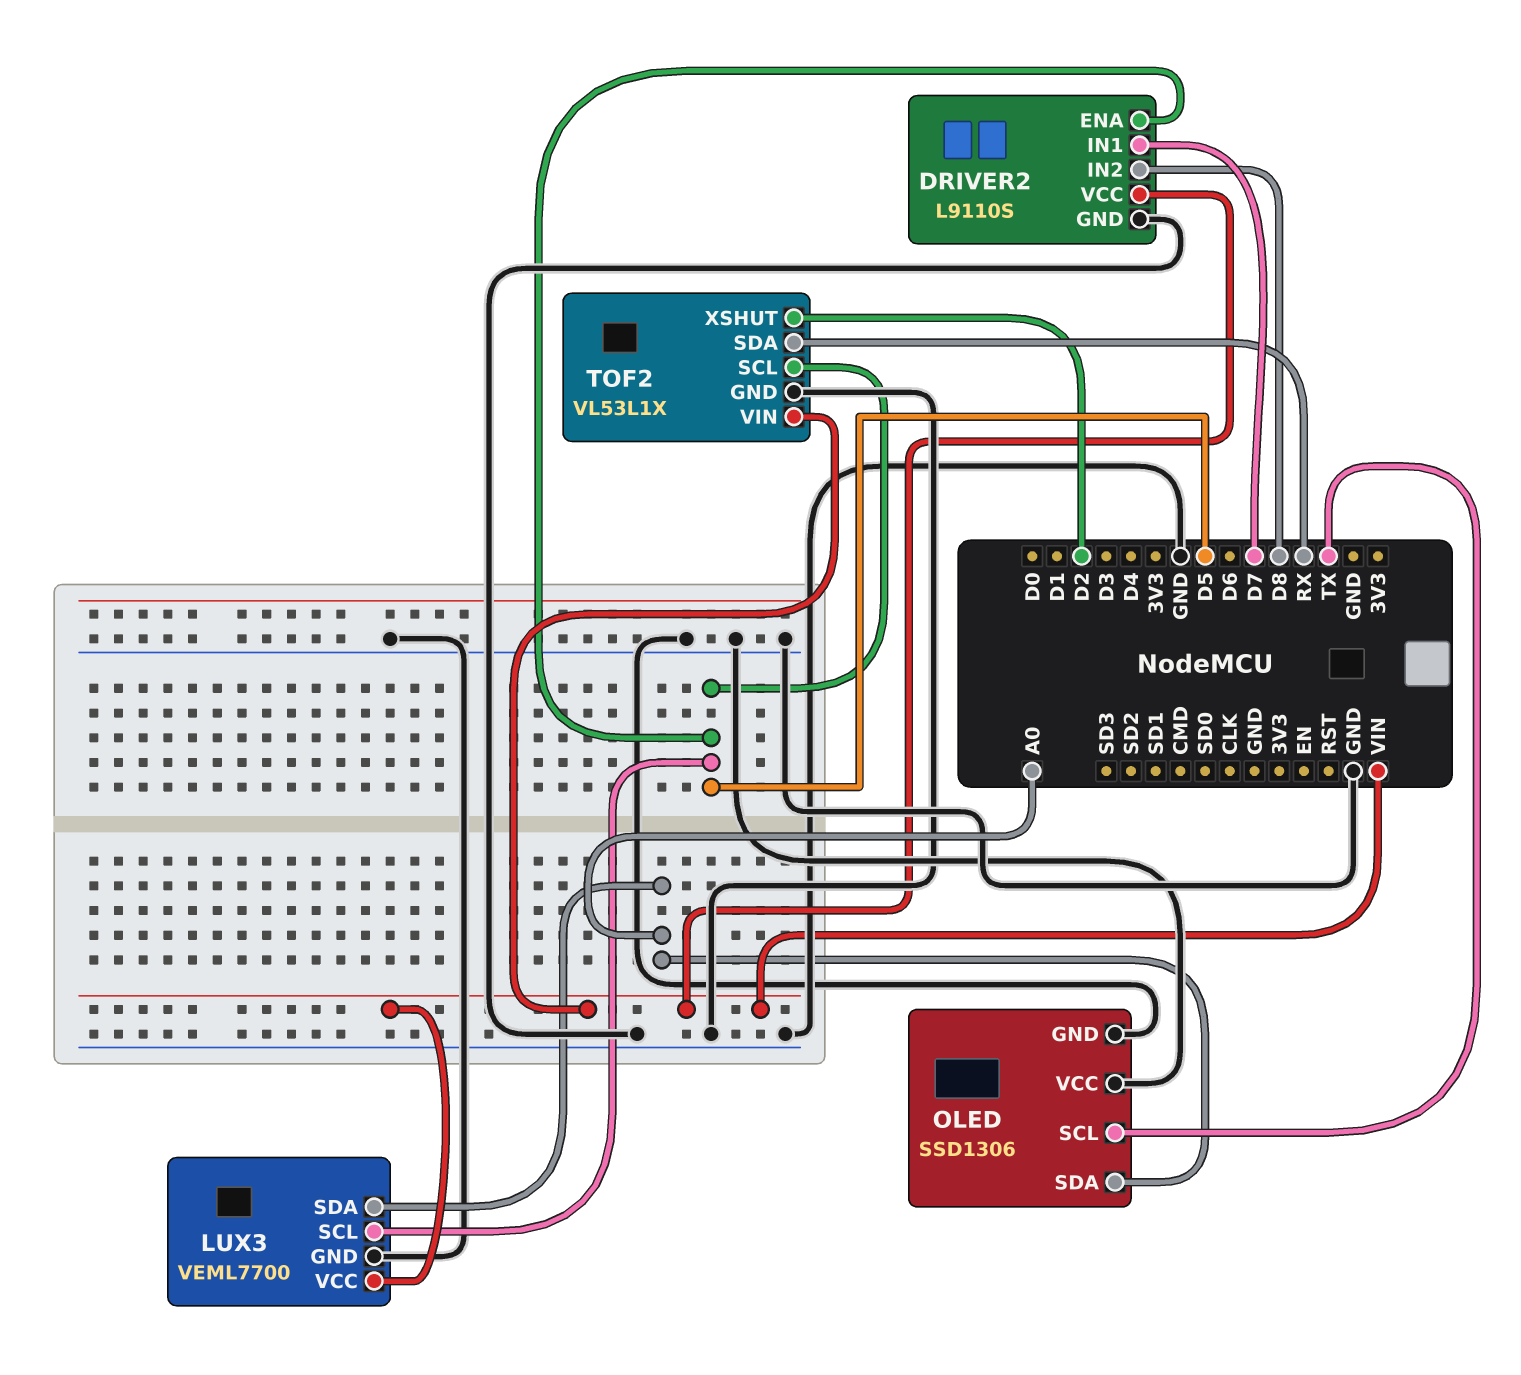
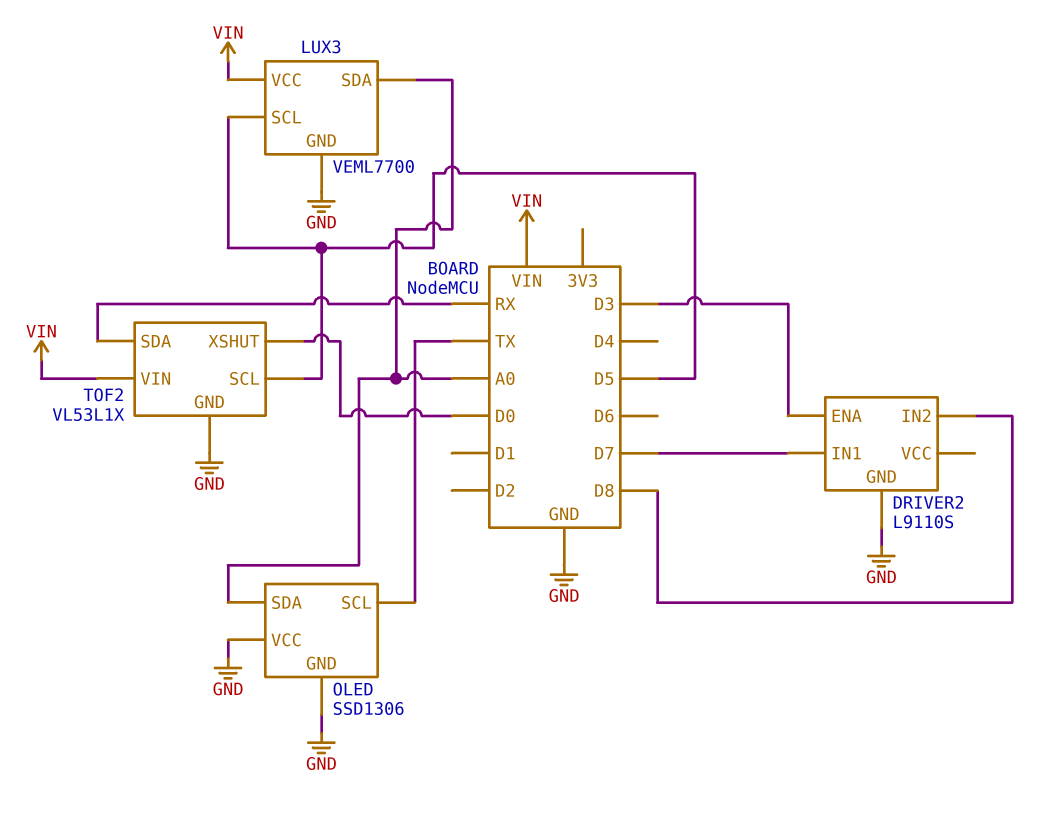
DRIVER2 pin ENA: D5 -> D3
DRIVER2 pin VCC: VIN -> none
TOF2 pin XSHUT: D2 -> D0

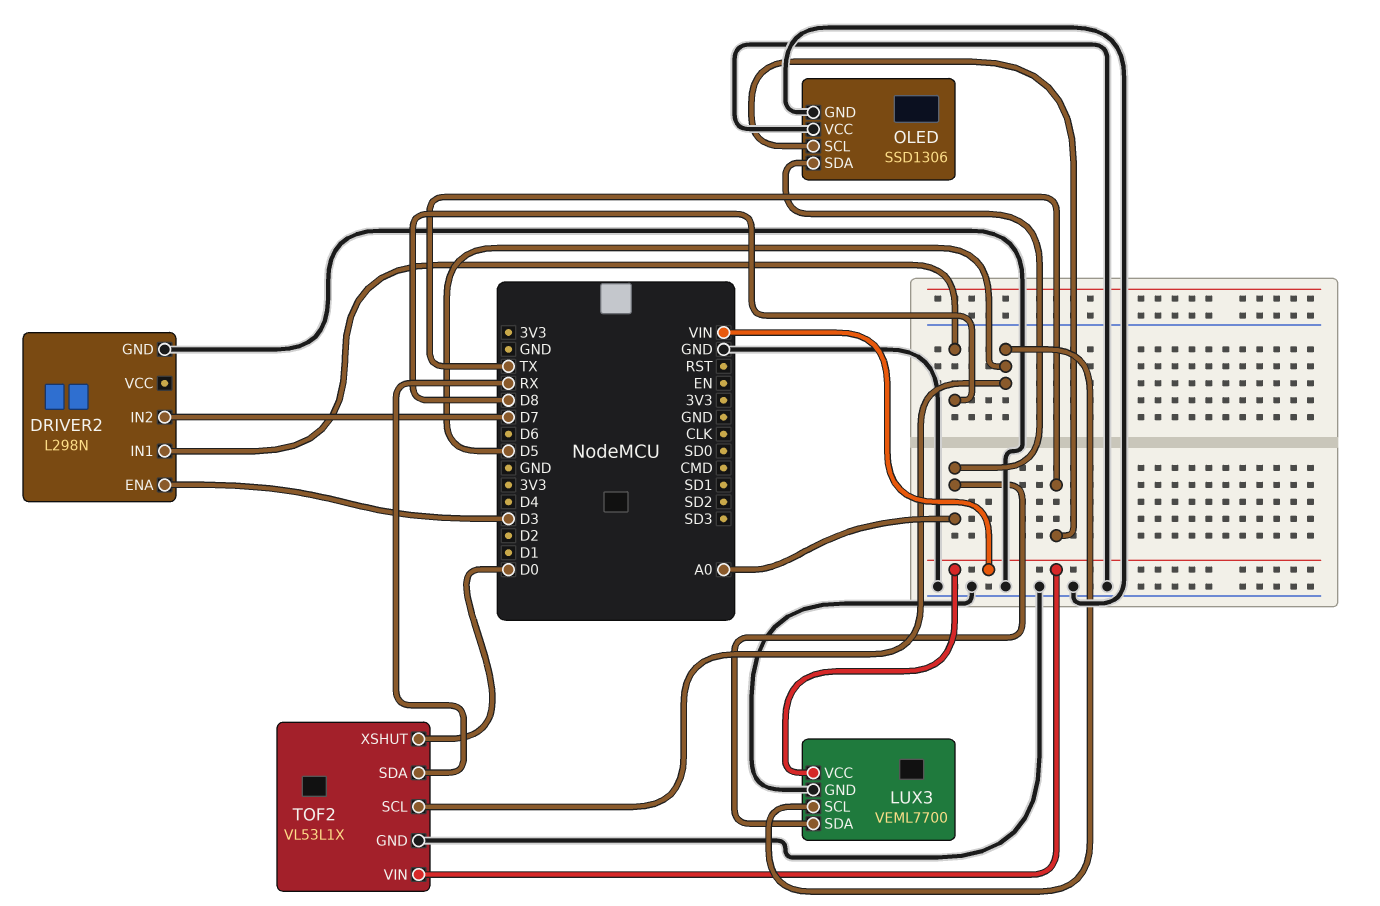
DRIVER2: L9110S -> L298N
DRIVER2 pin IN1: D7 -> D8
DRIVER2 pin IN2: D8 -> D7

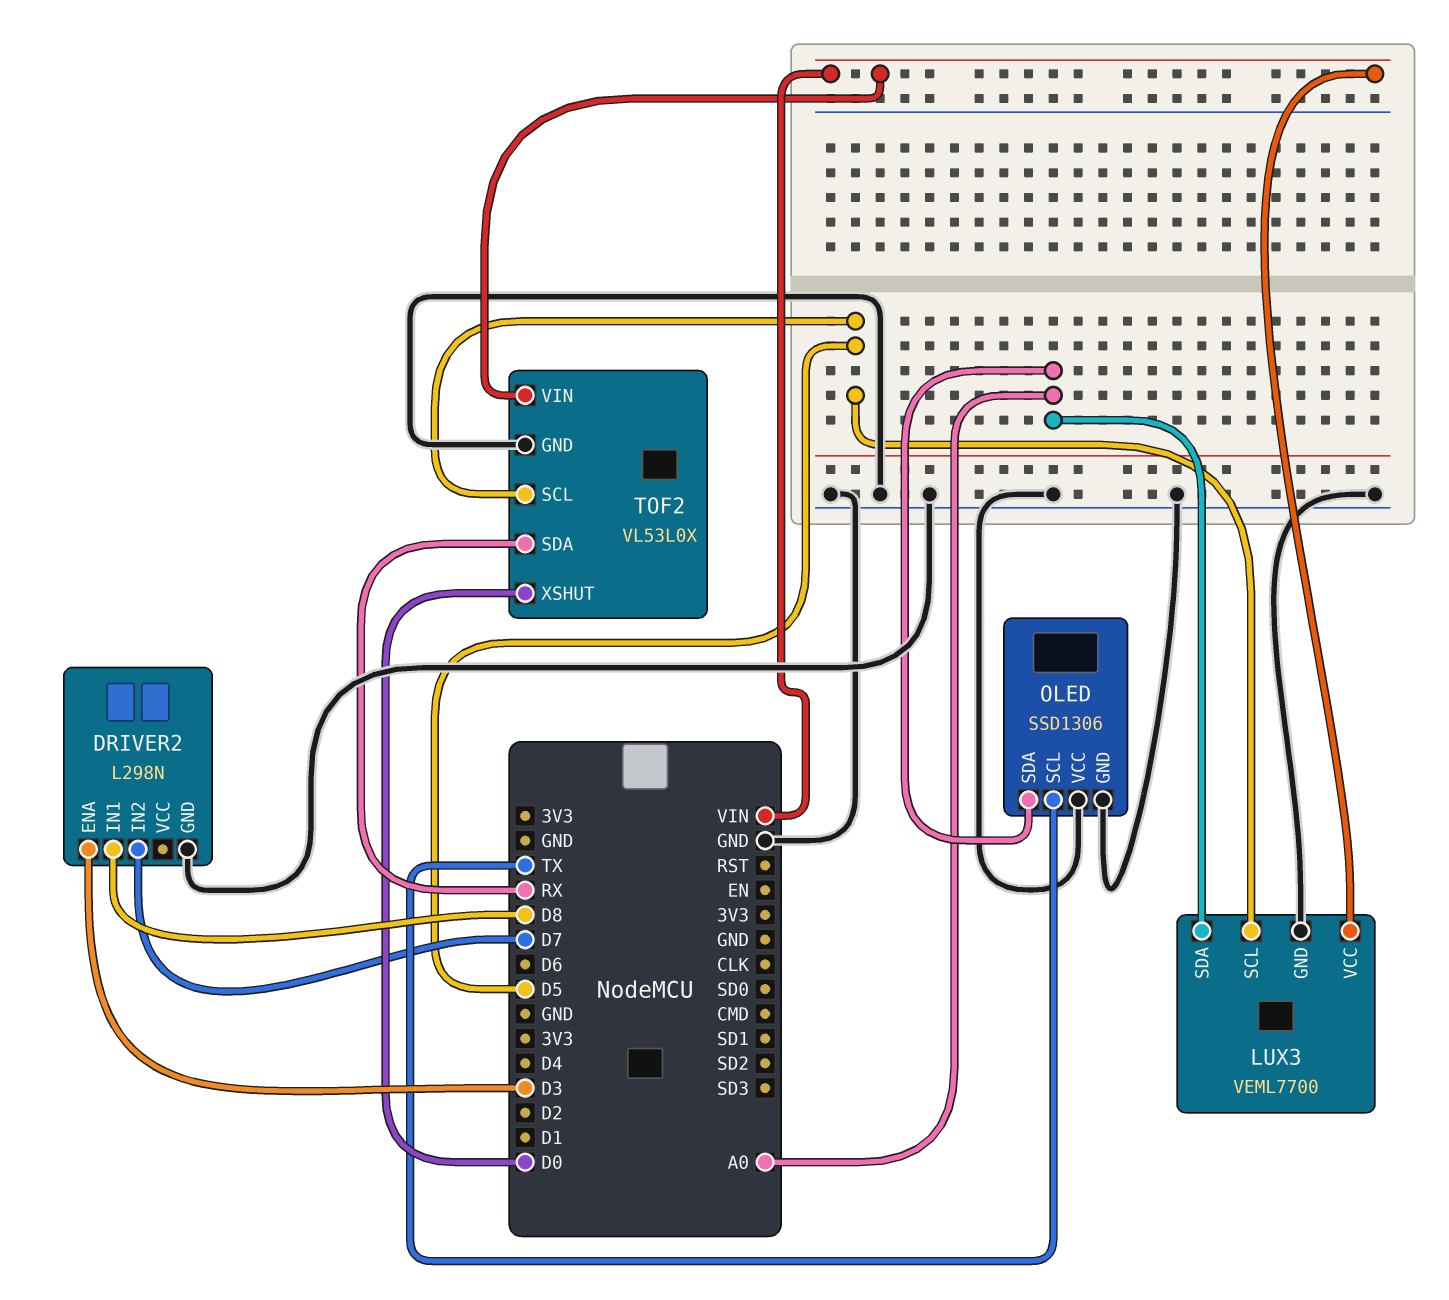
TOF2: VL53L1X -> VL53L0X

